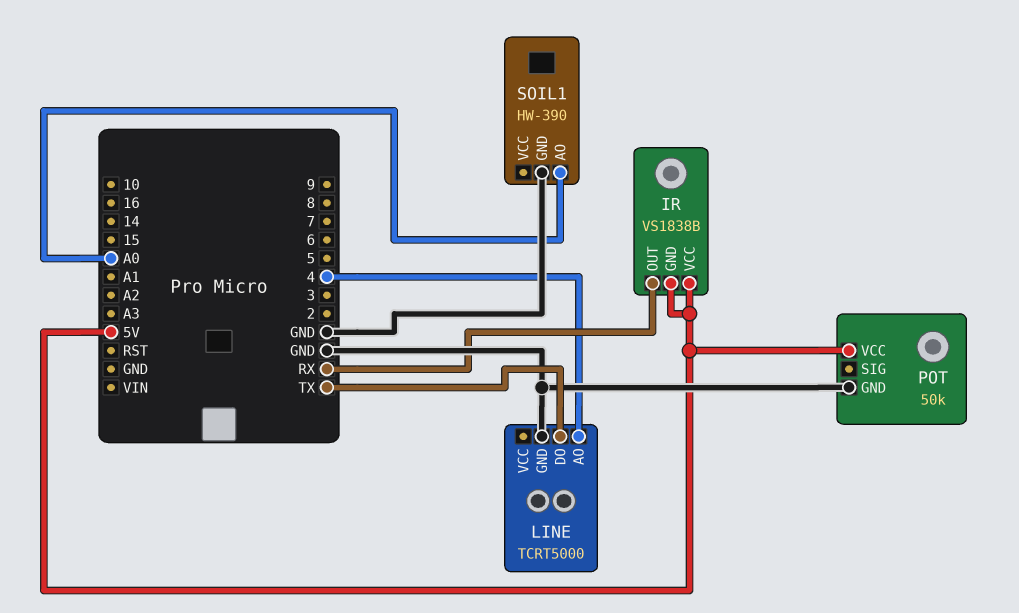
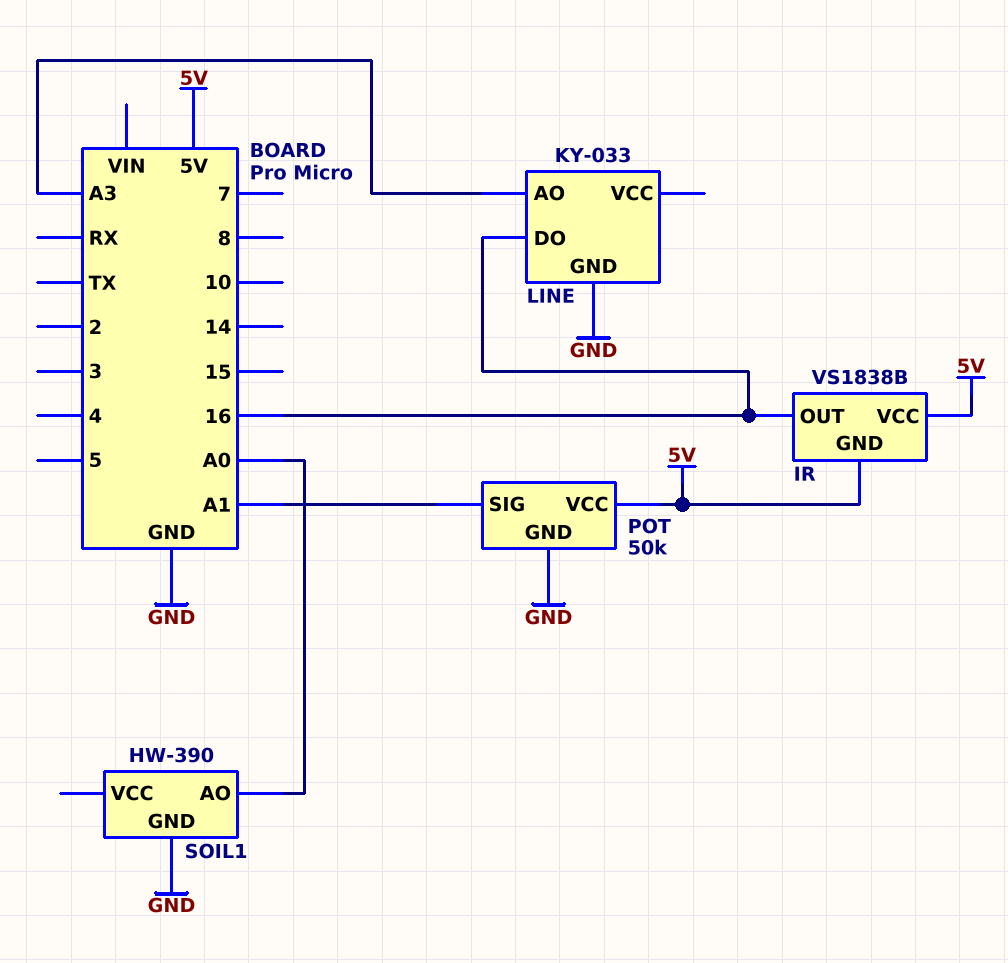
IR pin OUT: RX -> 16
LINE: TCRT5000 -> KY-033
LINE pin AO: 4 -> A3
LINE pin DO: TX -> 16
POT pin SIG: none -> A1

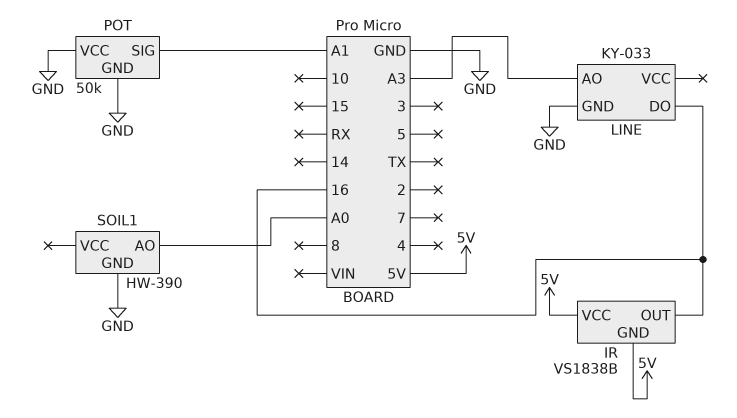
POT pin VCC: 5V -> GND

